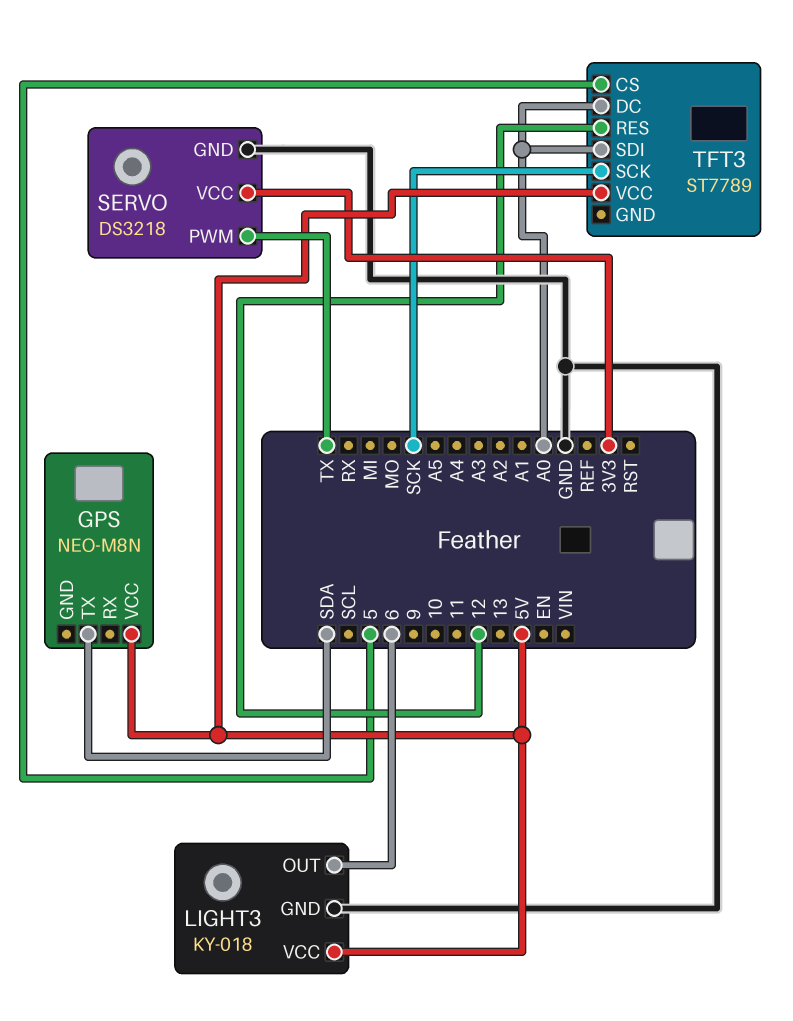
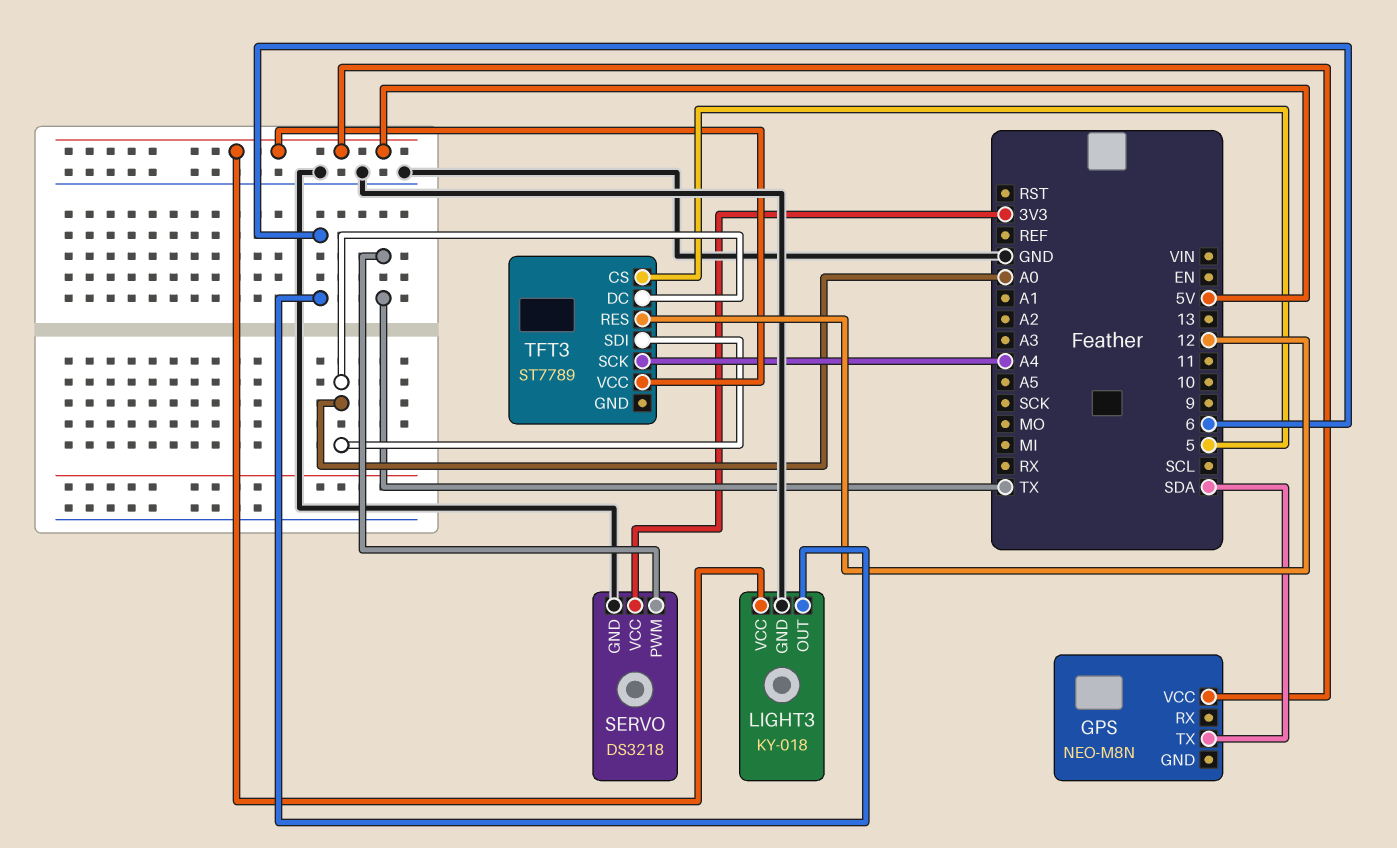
TFT3 pin SCK: SCK -> A4

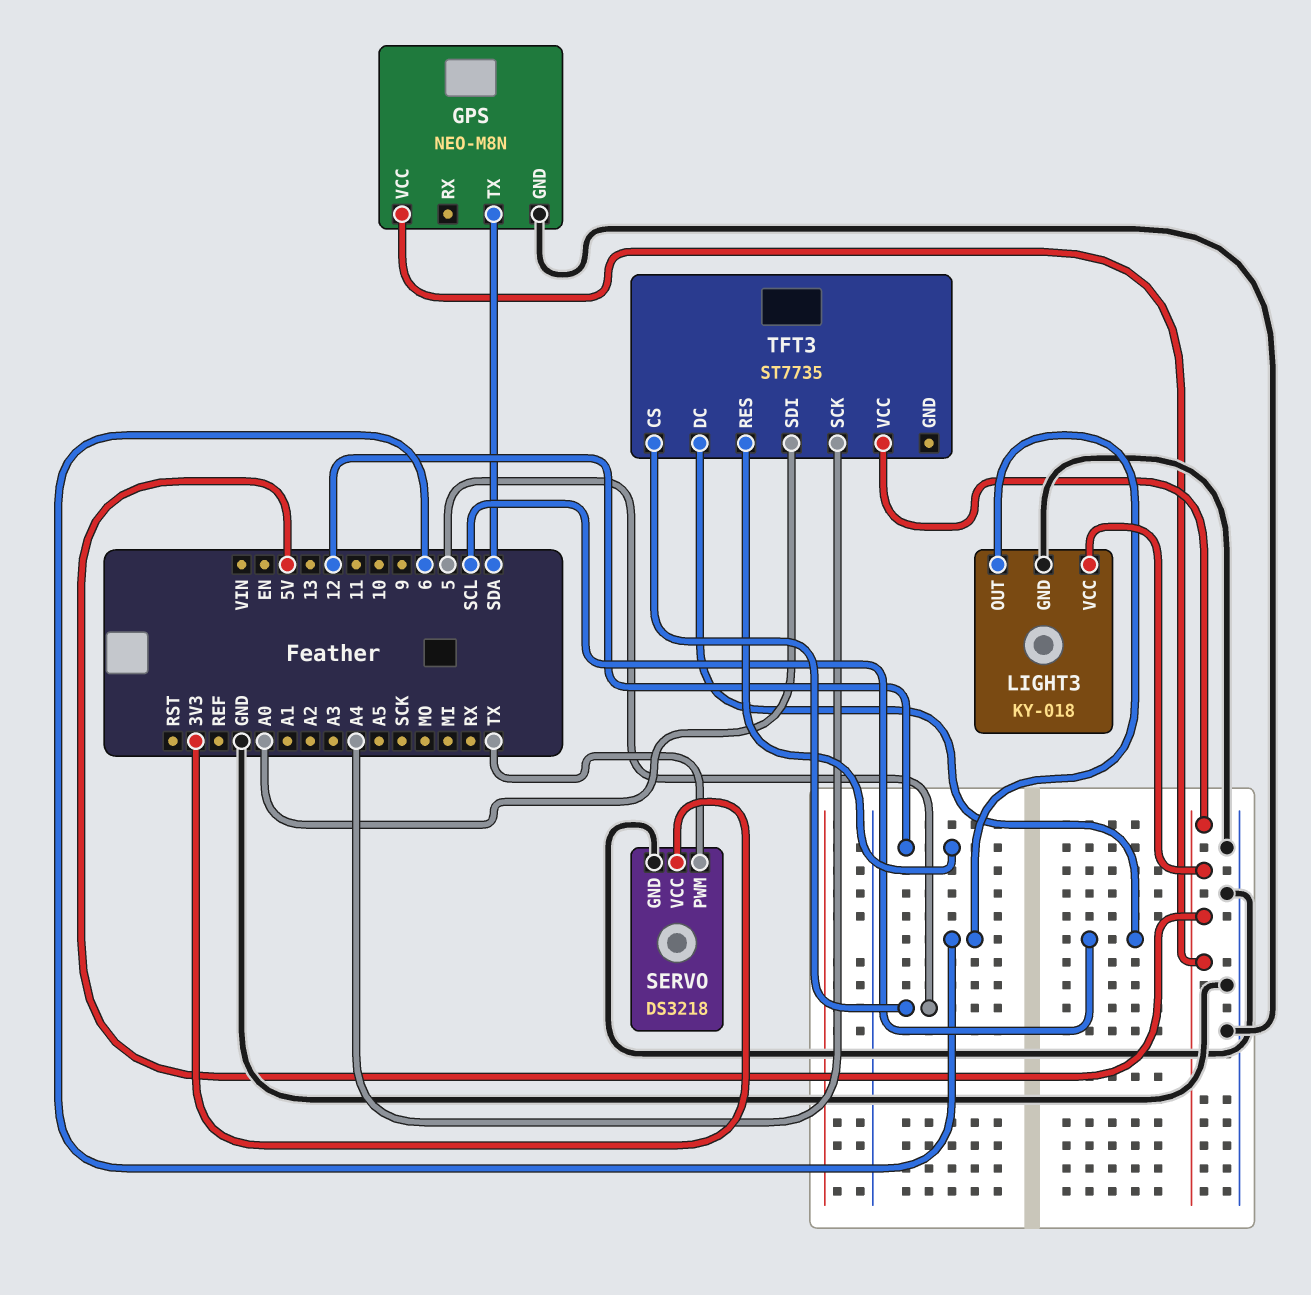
GPS pin GND: none -> GND
TFT3: ST7789 -> ST7735
TFT3 pin DC: A0 -> SCL

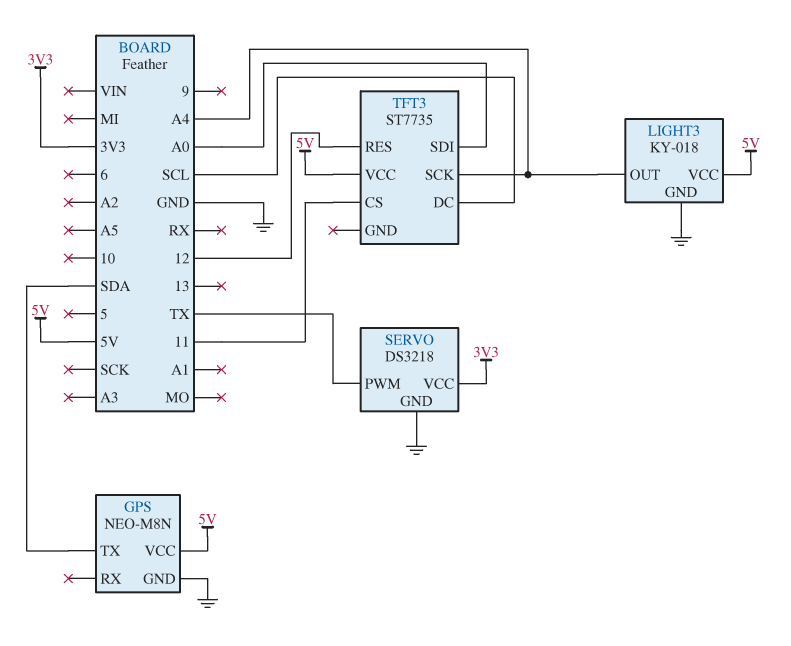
LIGHT3 pin OUT: 6 -> A4
TFT3 pin CS: 5 -> 11

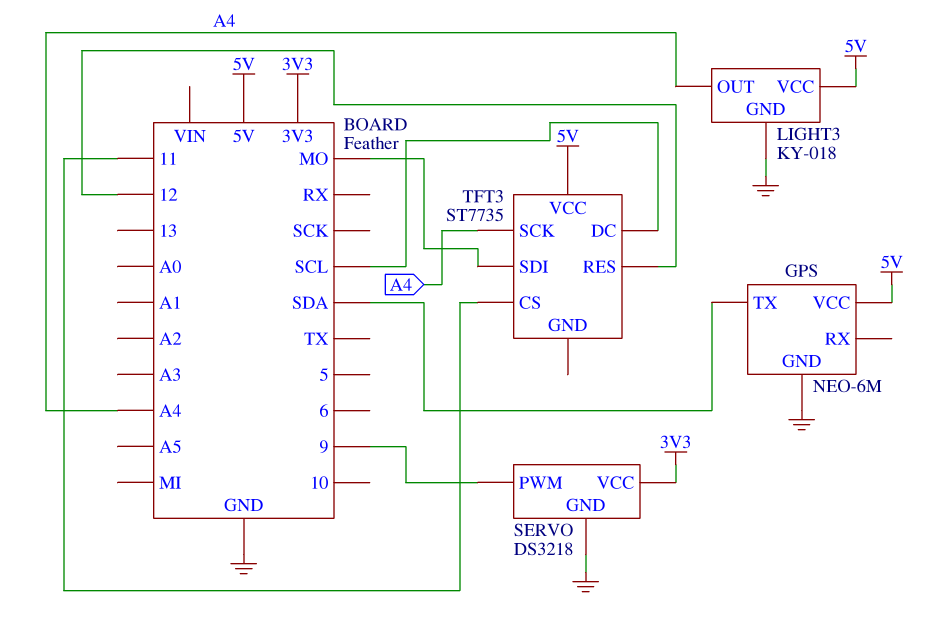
GPS: NEO-M8N -> NEO-6M
SERVO pin PWM: TX -> 9
TFT3 pin SDI: A0 -> MO

